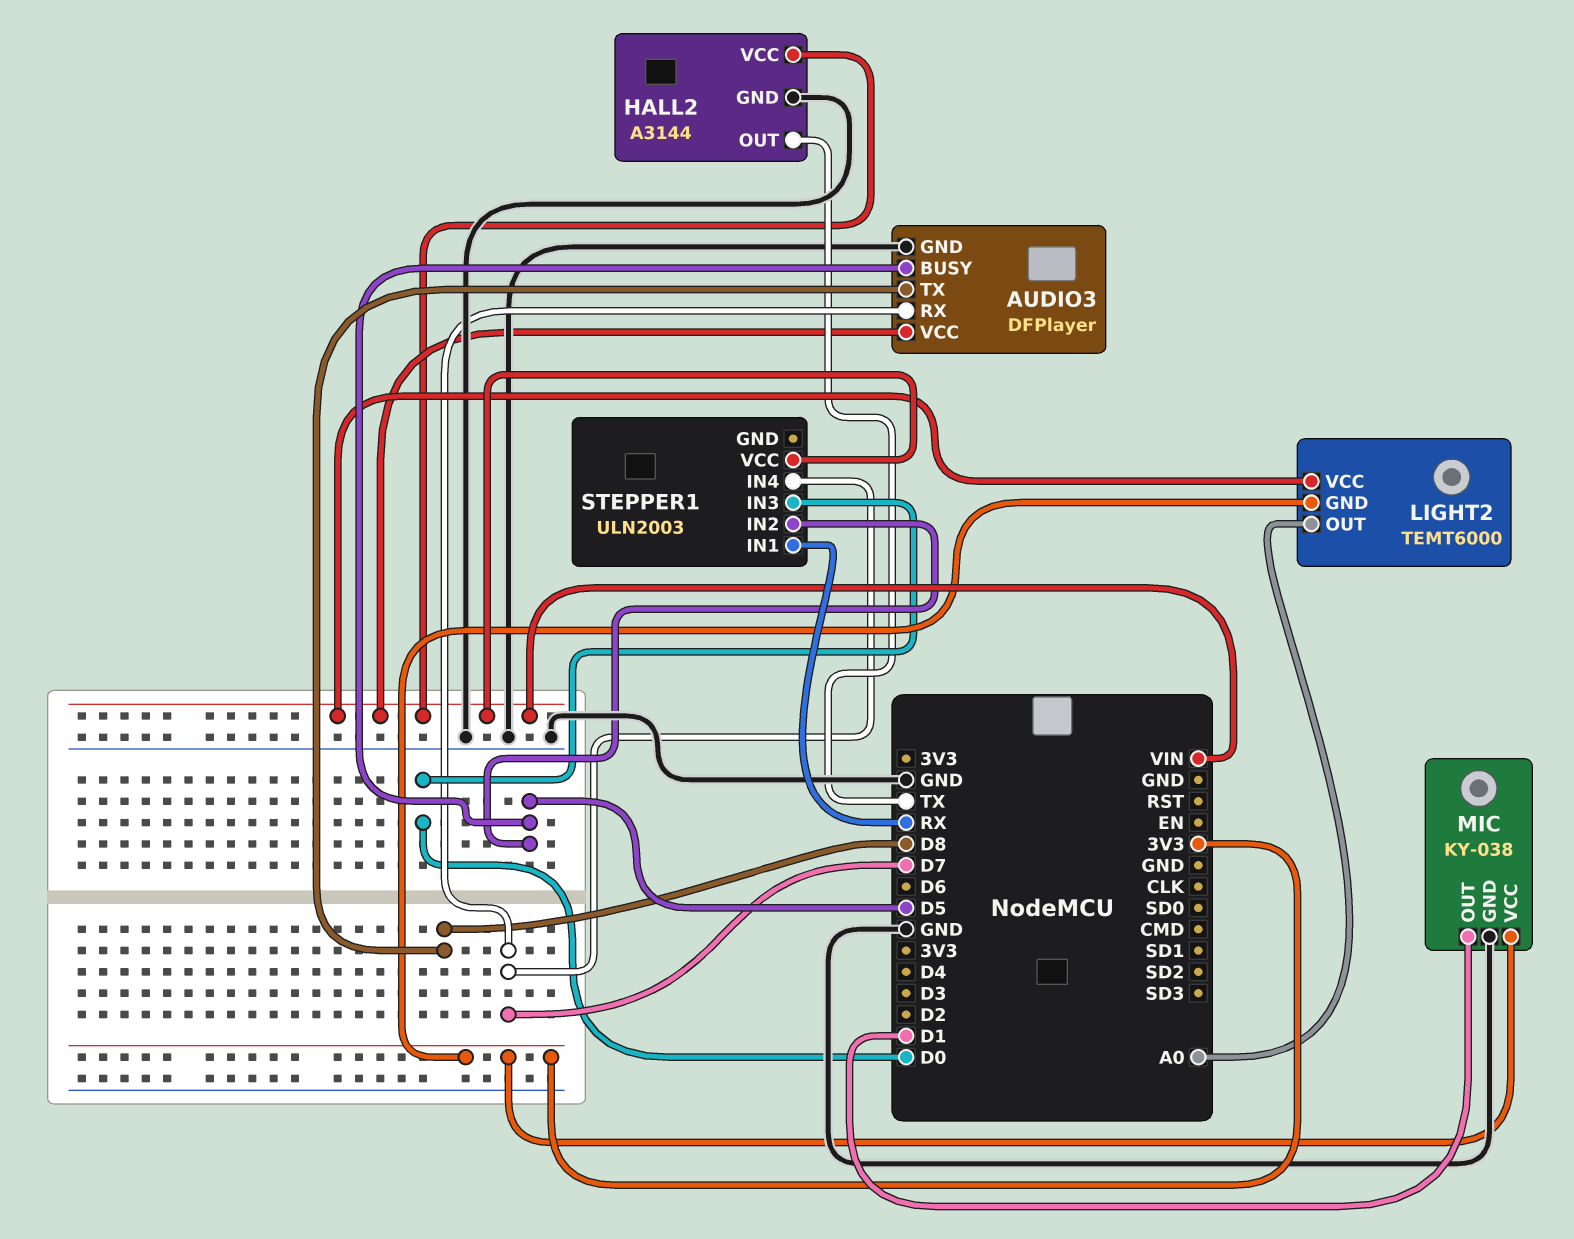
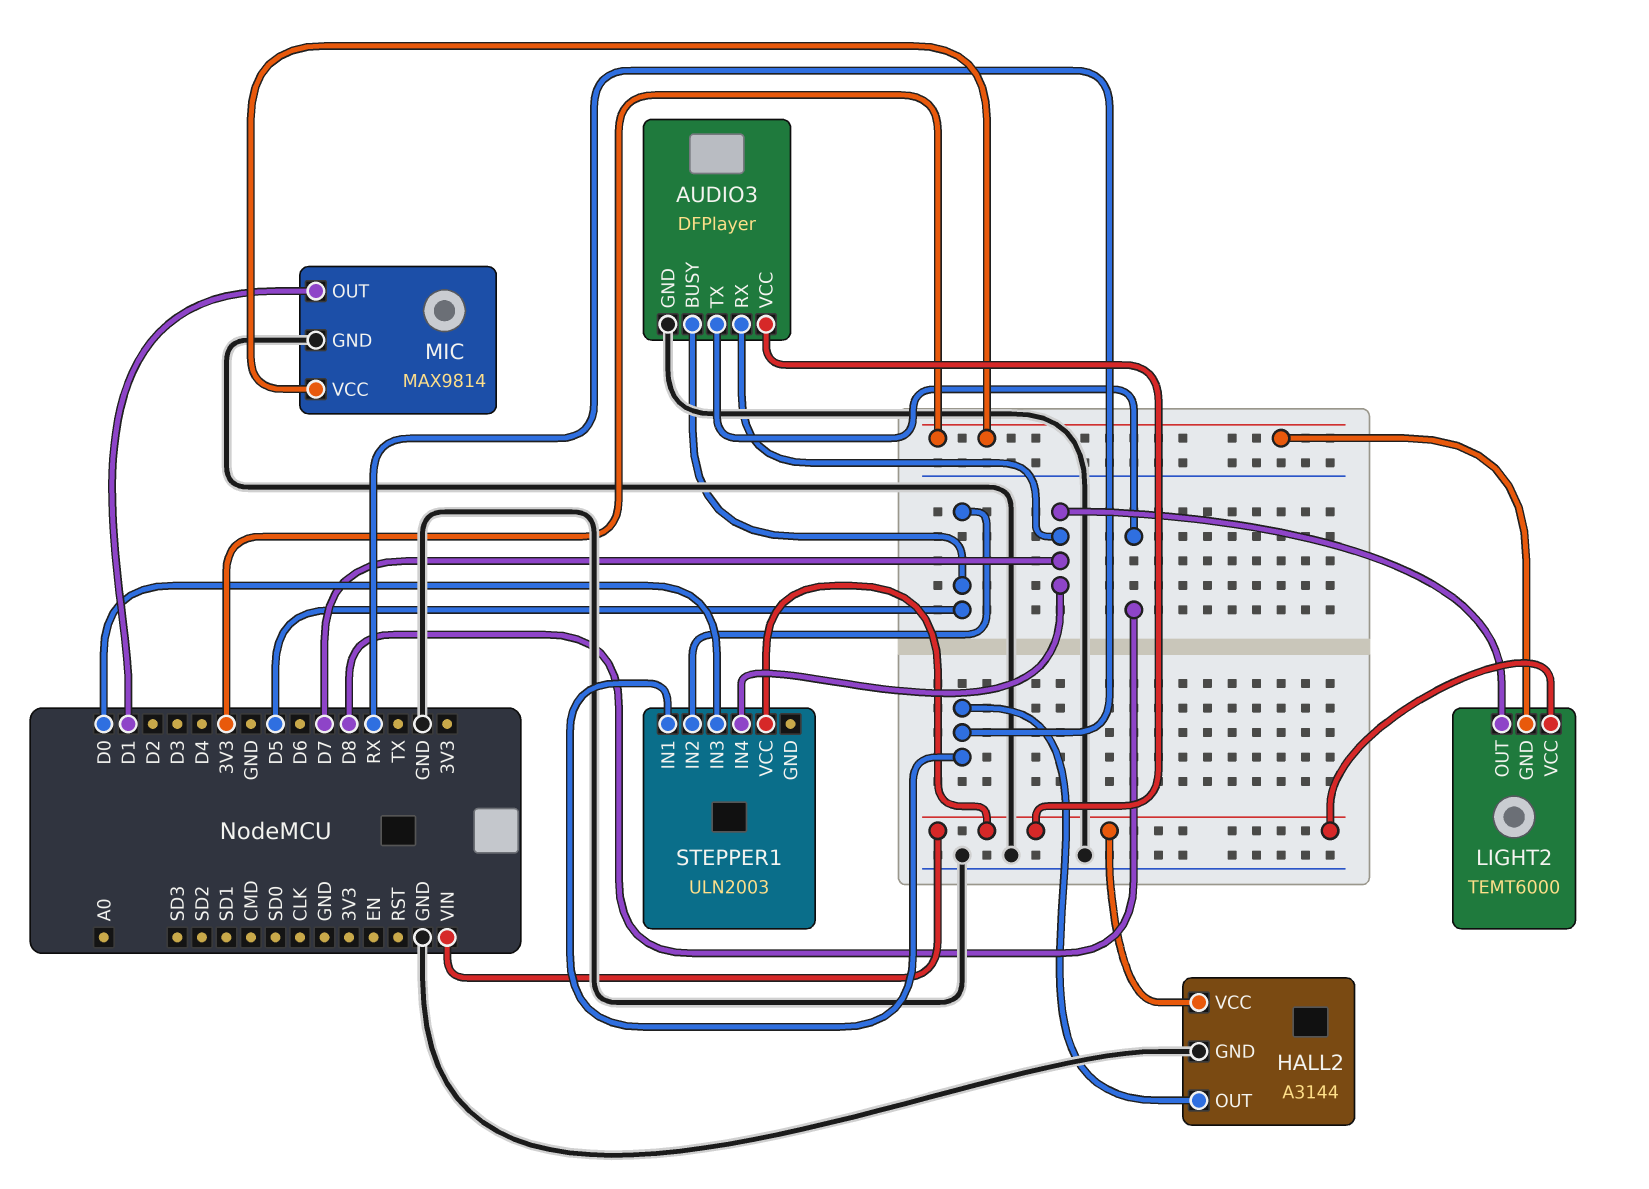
HALL2 pin OUT: TX -> RX
LIGHT2 pin OUT: A0 -> D7
MIC: KY-038 -> MAX9814

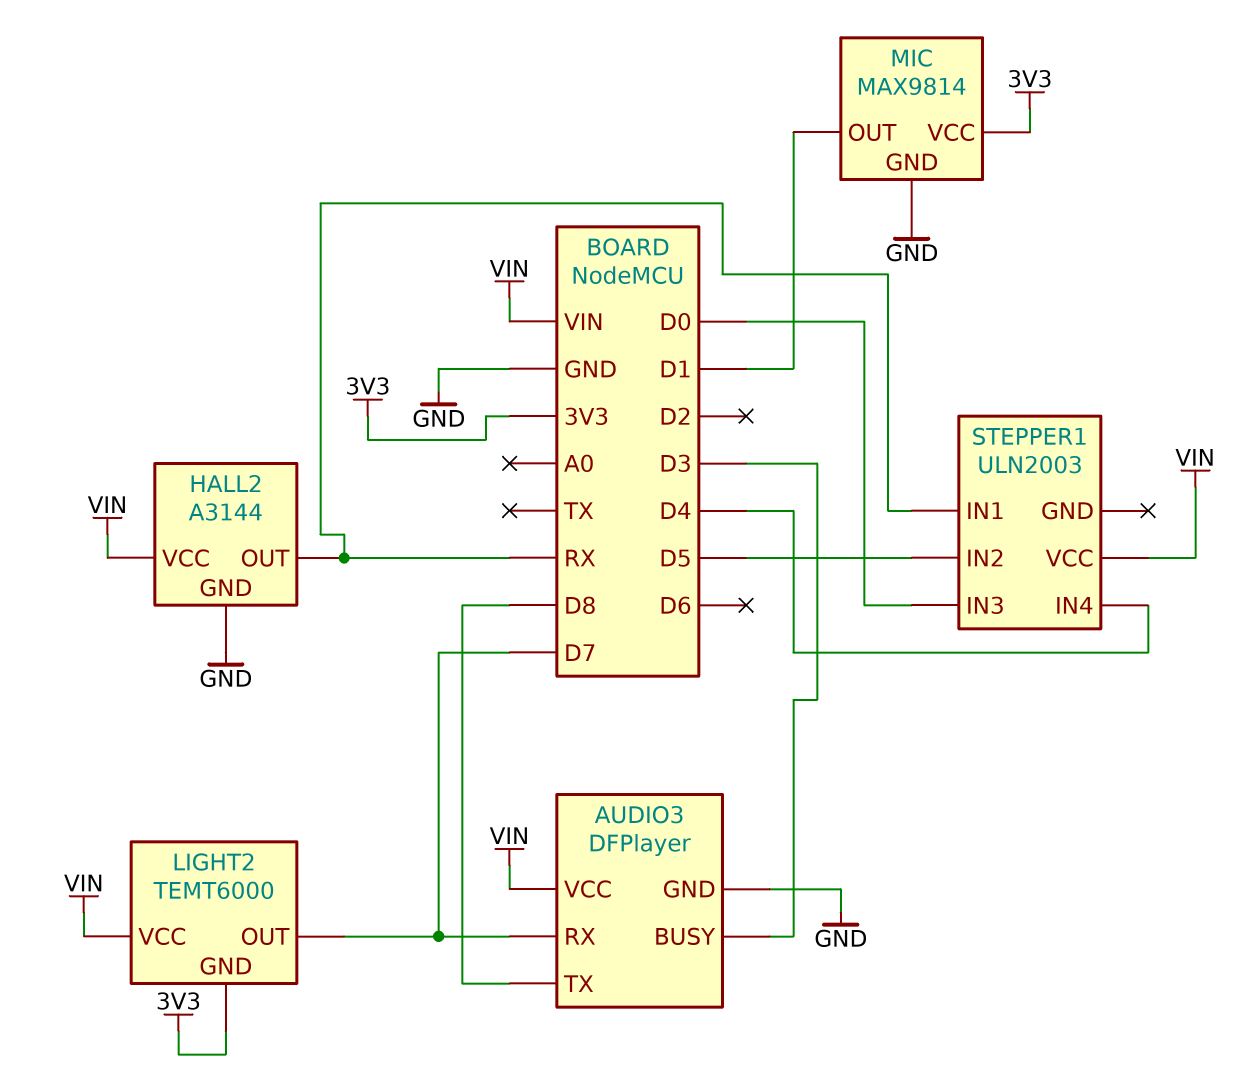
AUDIO3 pin BUSY: D5 -> D3
STEPPER1 pin IN4: D7 -> D4

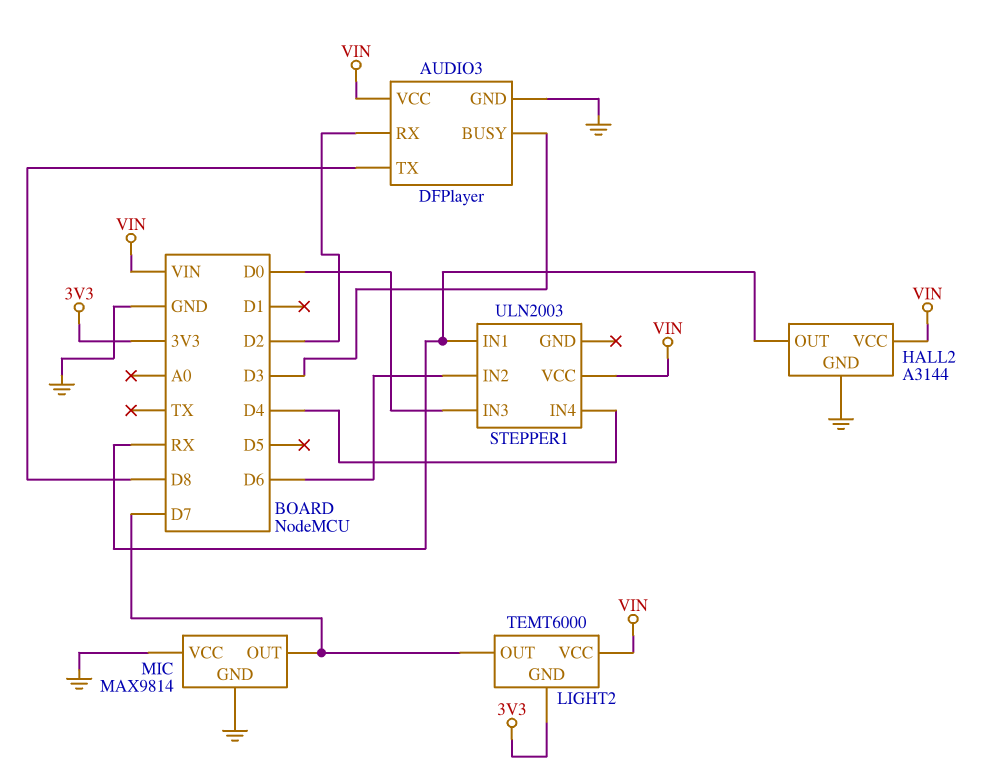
AUDIO3 pin RX: D7 -> D2
MIC pin OUT: D1 -> D7
MIC pin VCC: 3V3 -> GND
STEPPER1 pin IN2: D5 -> D6

